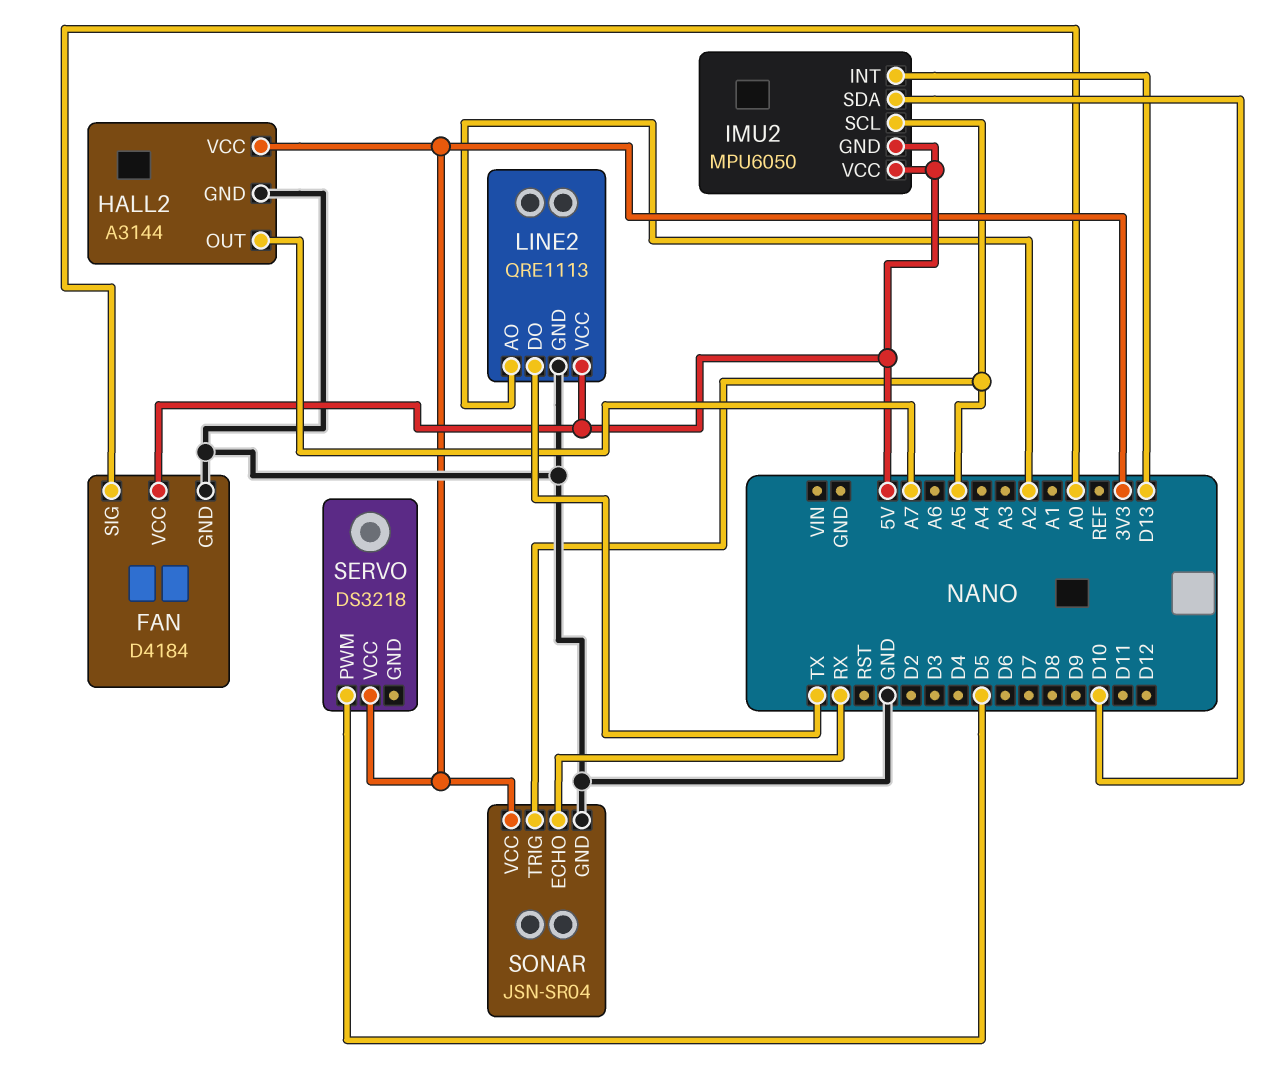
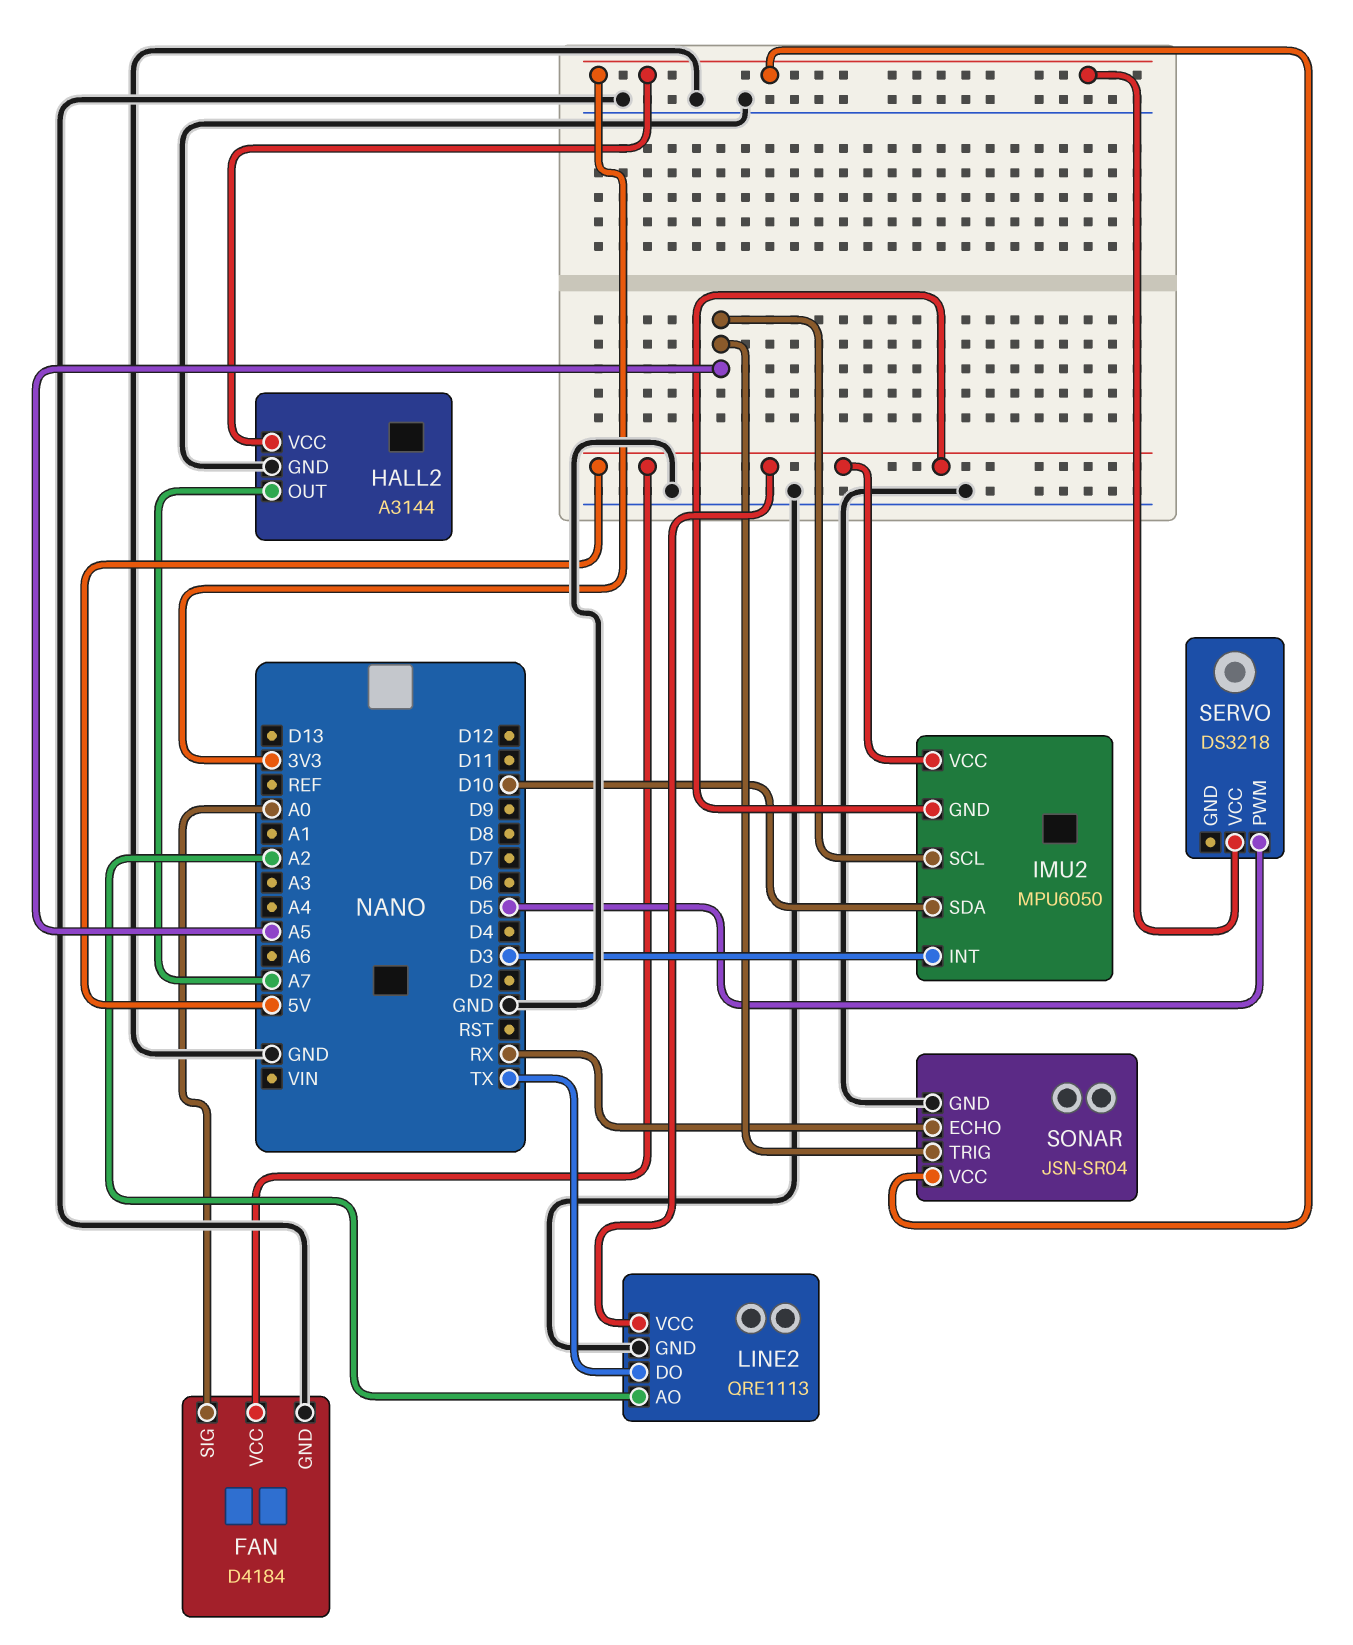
IMU2 pin INT: D13 -> D3

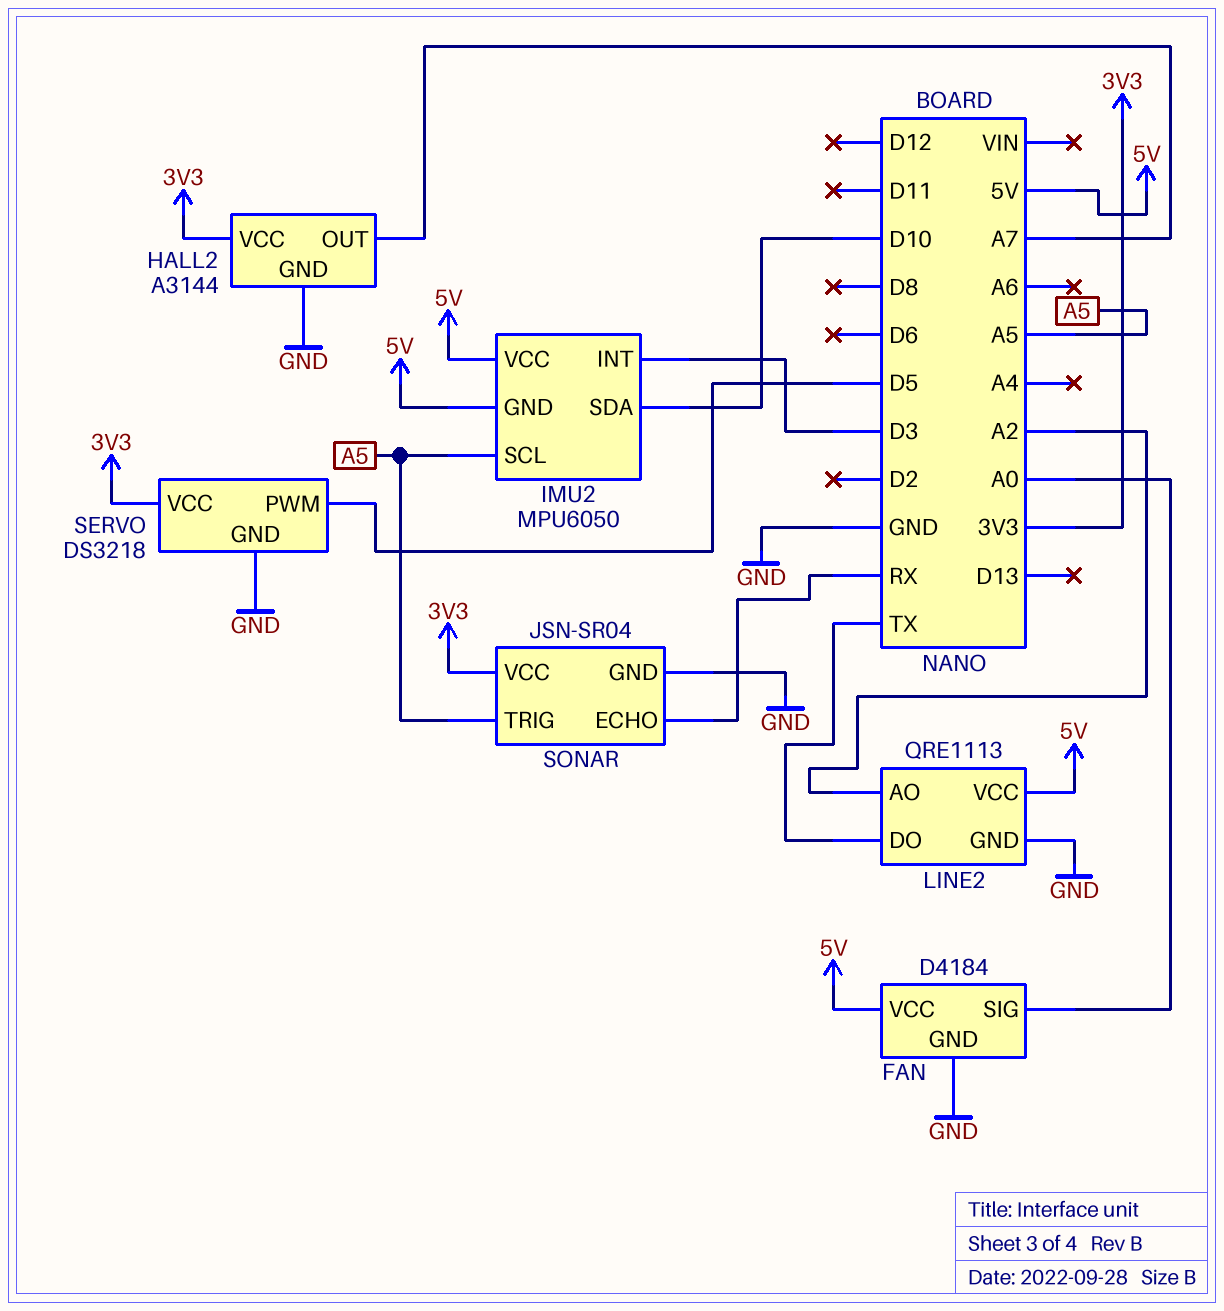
SERVO pin GND: none -> GND

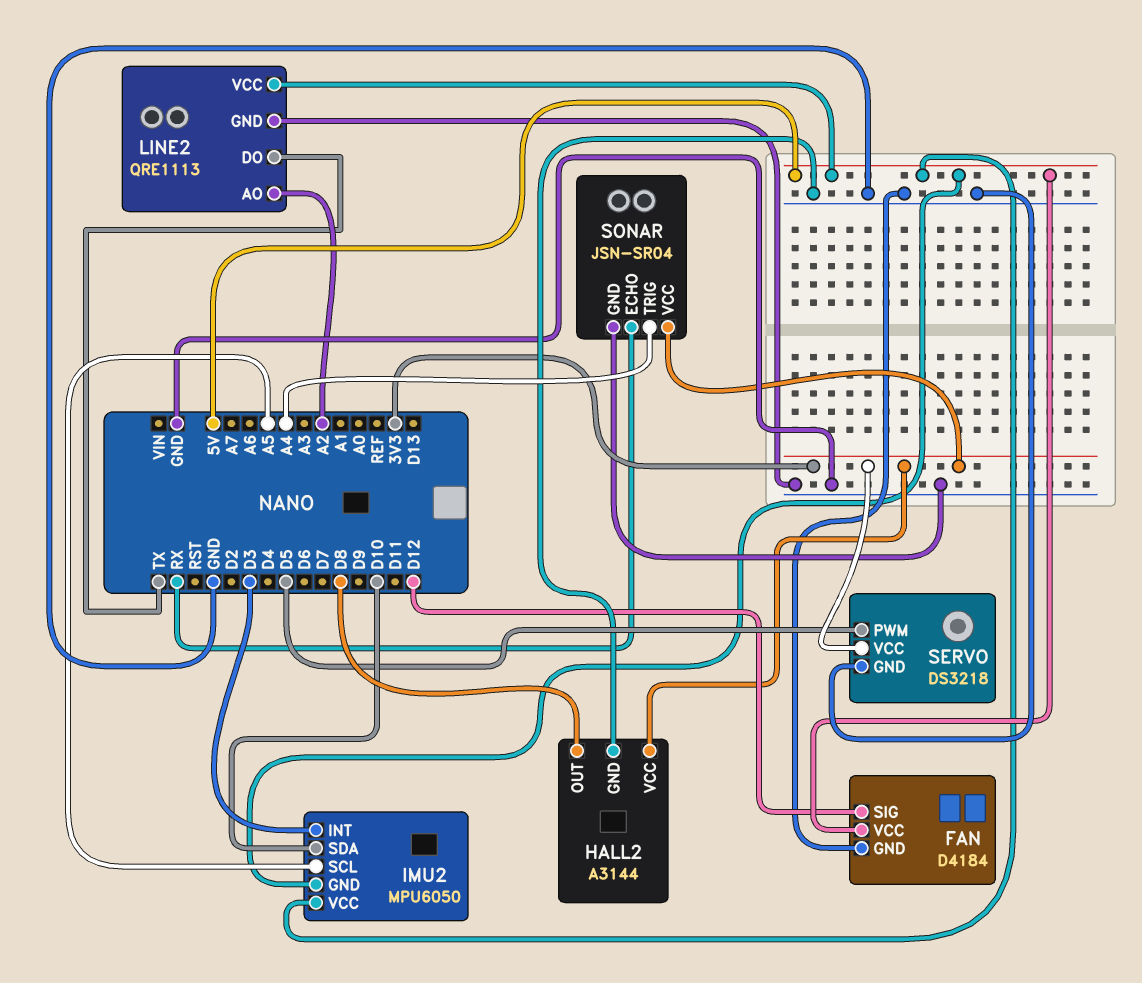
FAN pin SIG: A0 -> D12
HALL2 pin OUT: A7 -> D8
SONAR pin TRIG: A5 -> A4

